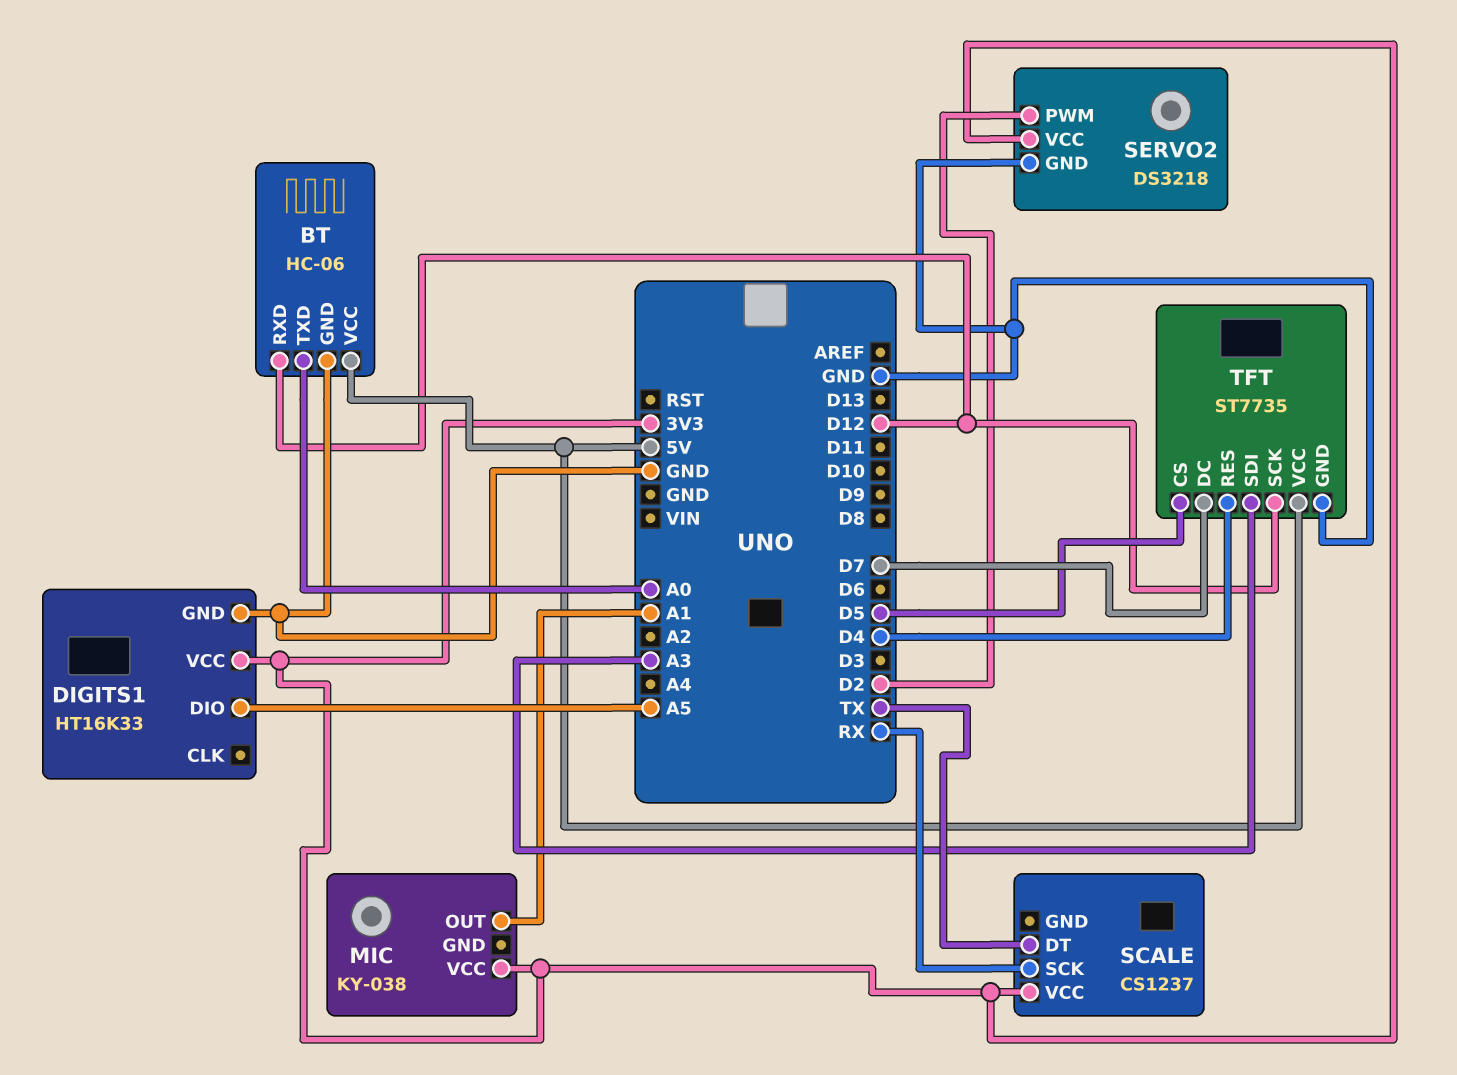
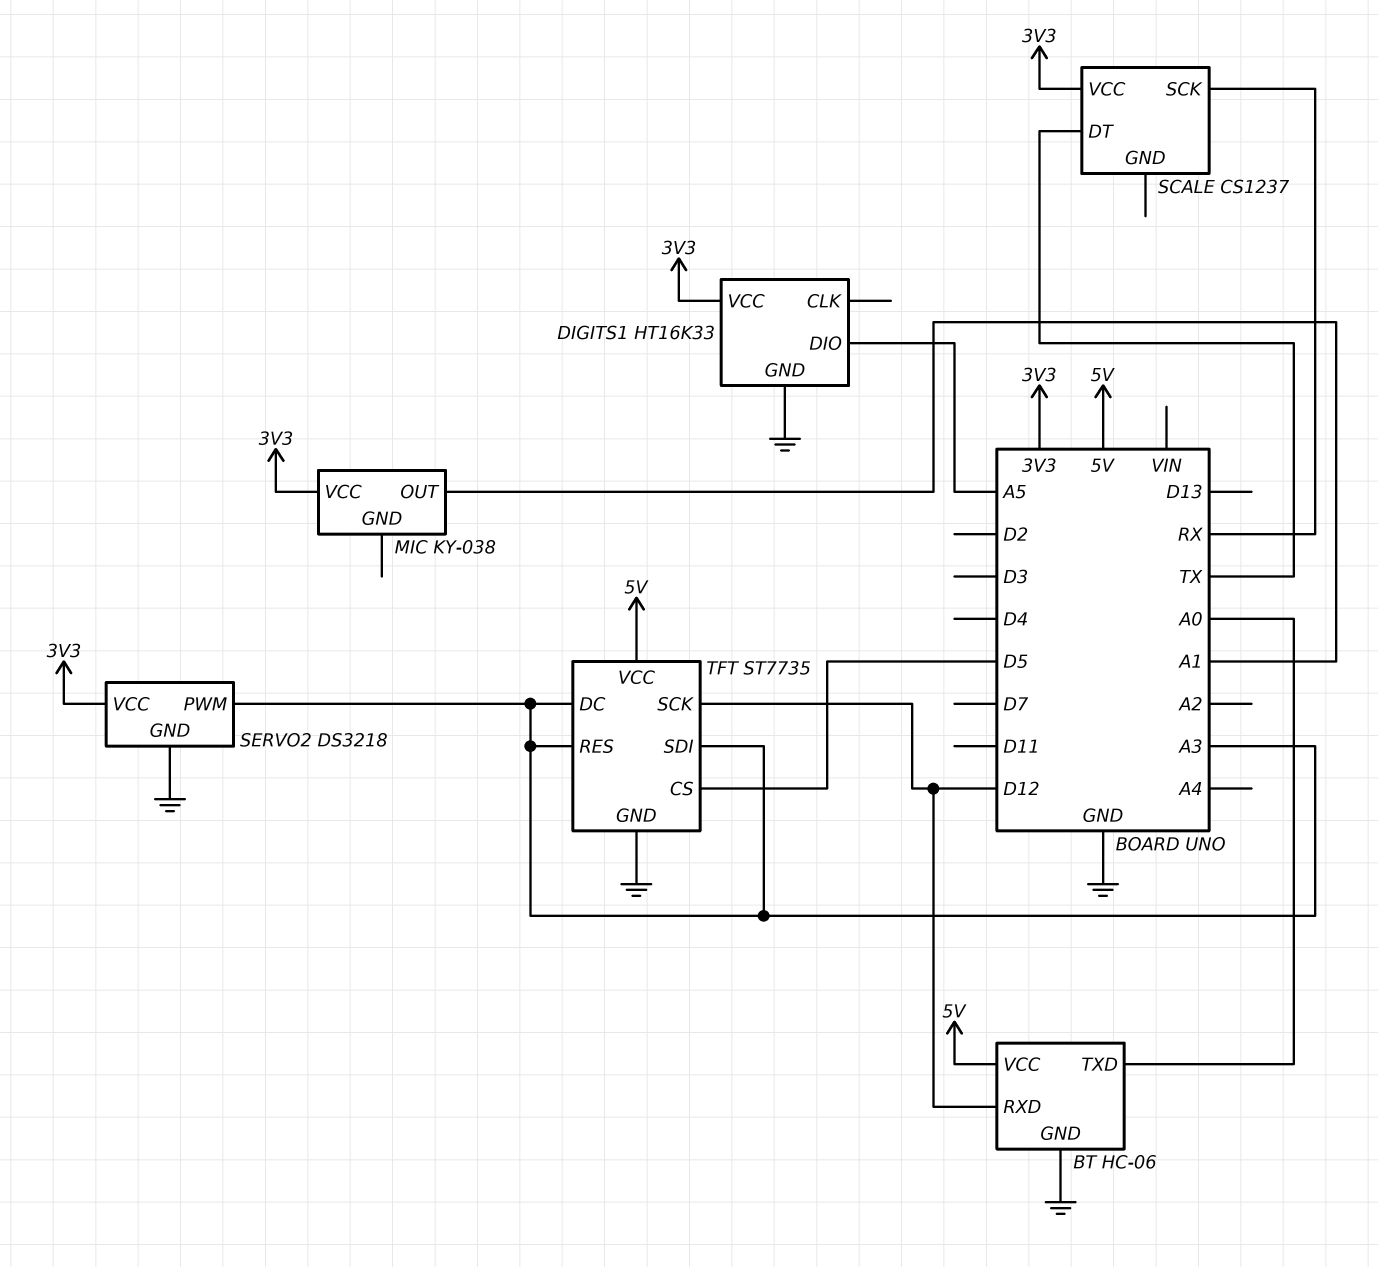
SERVO2 pin PWM: D2 -> A3
TFT pin DC: D7 -> A3
TFT pin RES: D4 -> A3

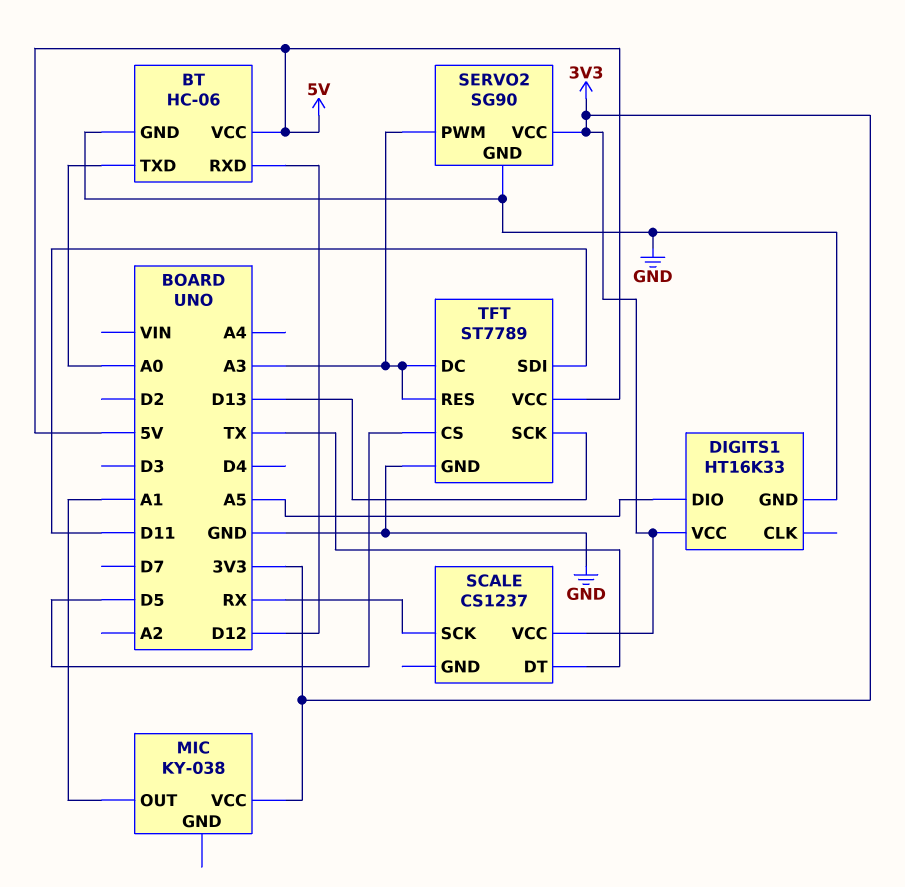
SERVO2: DS3218 -> SG90
TFT: ST7735 -> ST7789
TFT pin SCK: D12 -> D13
TFT pin SDI: A3 -> D11

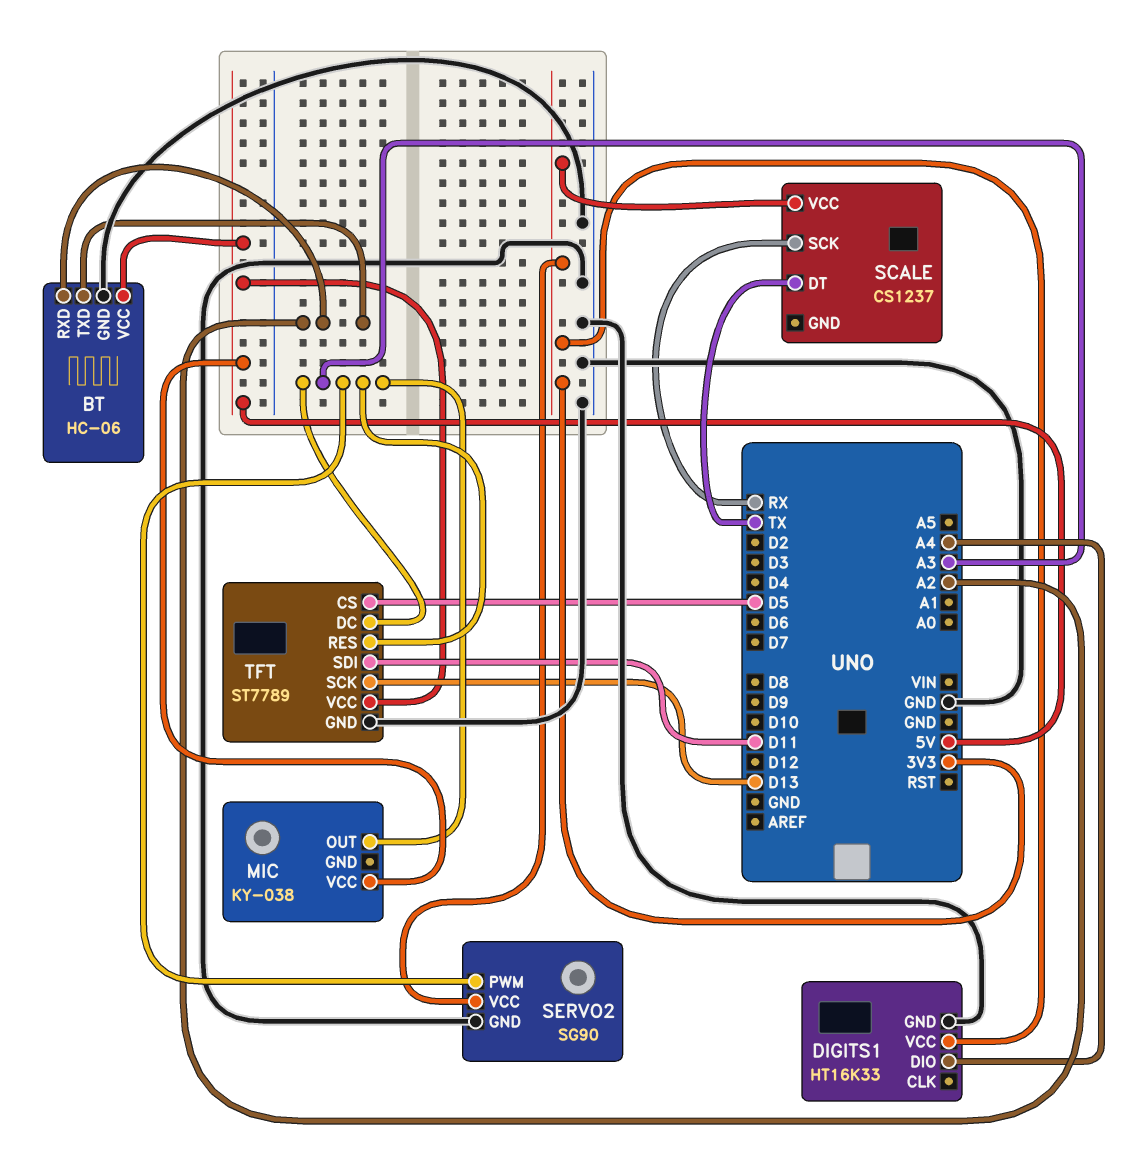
BT pin RXD: D12 -> A2
BT pin TXD: A0 -> A2
DIGITS1 pin DIO: A5 -> A4
MIC pin OUT: A1 -> A3
MIC pin VCC: 3V3 -> 5V

